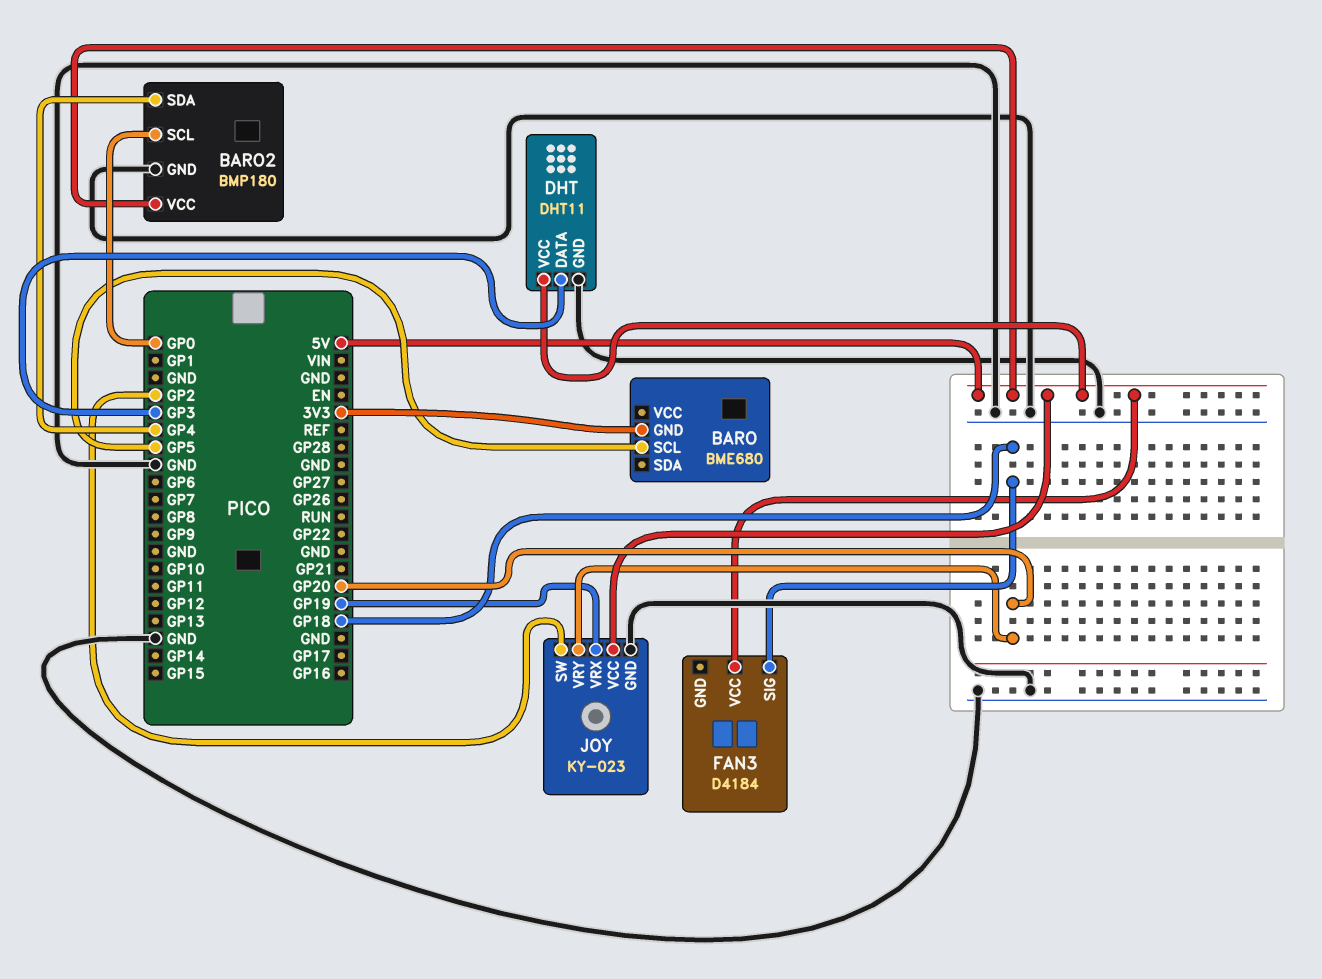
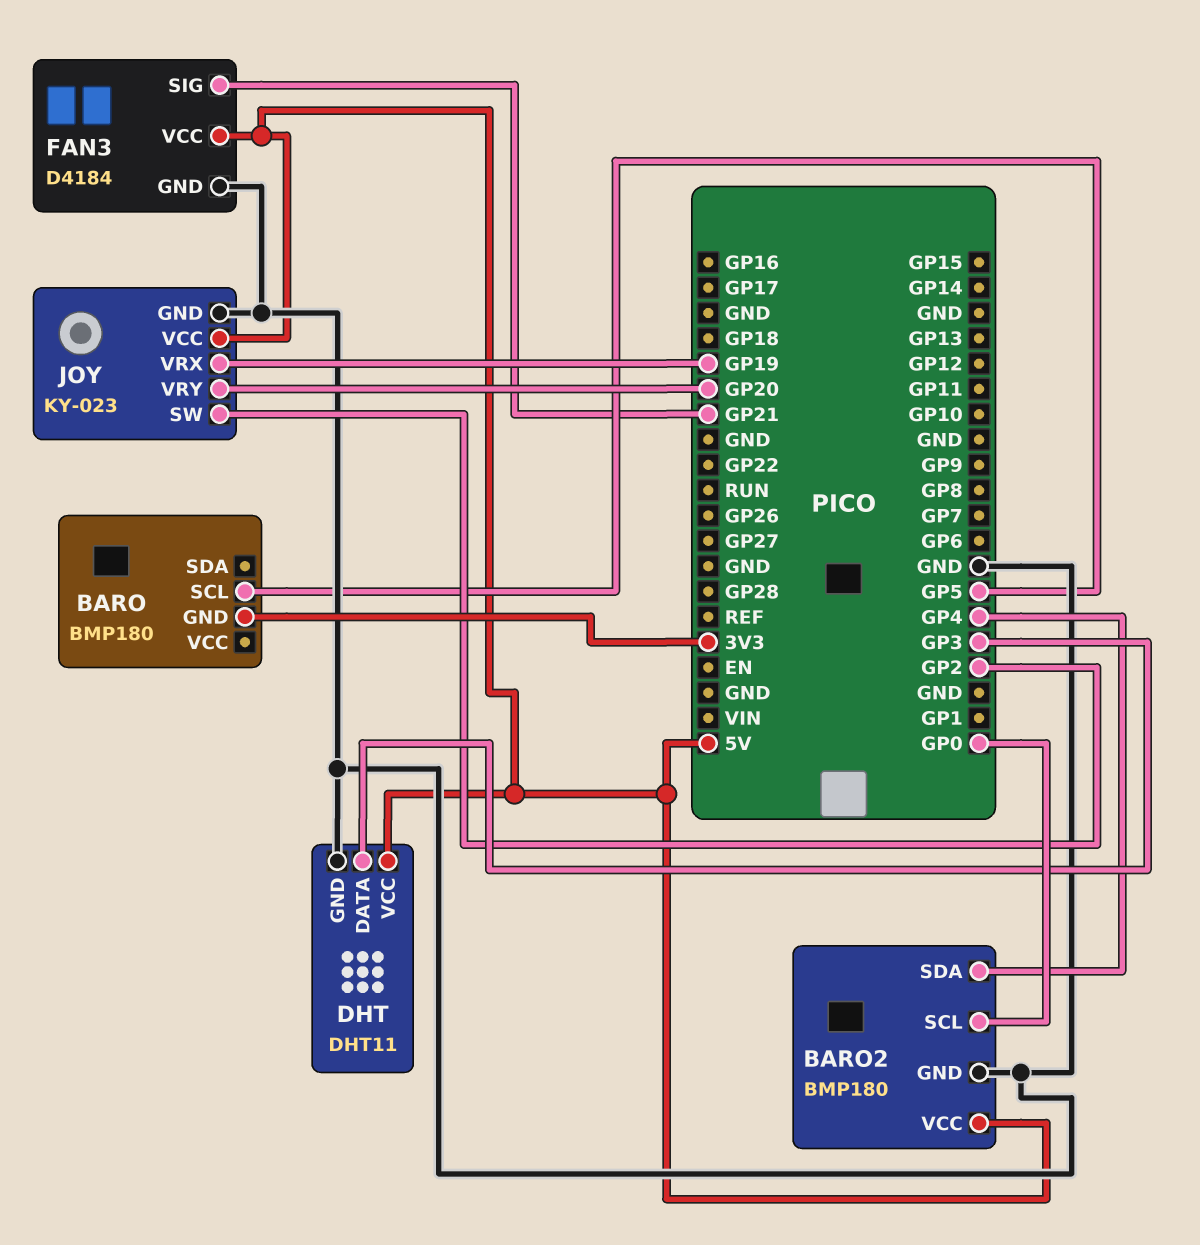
BARO: BME680 -> BMP180
FAN3 pin GND: none -> GND
FAN3 pin SIG: GP18 -> GP21

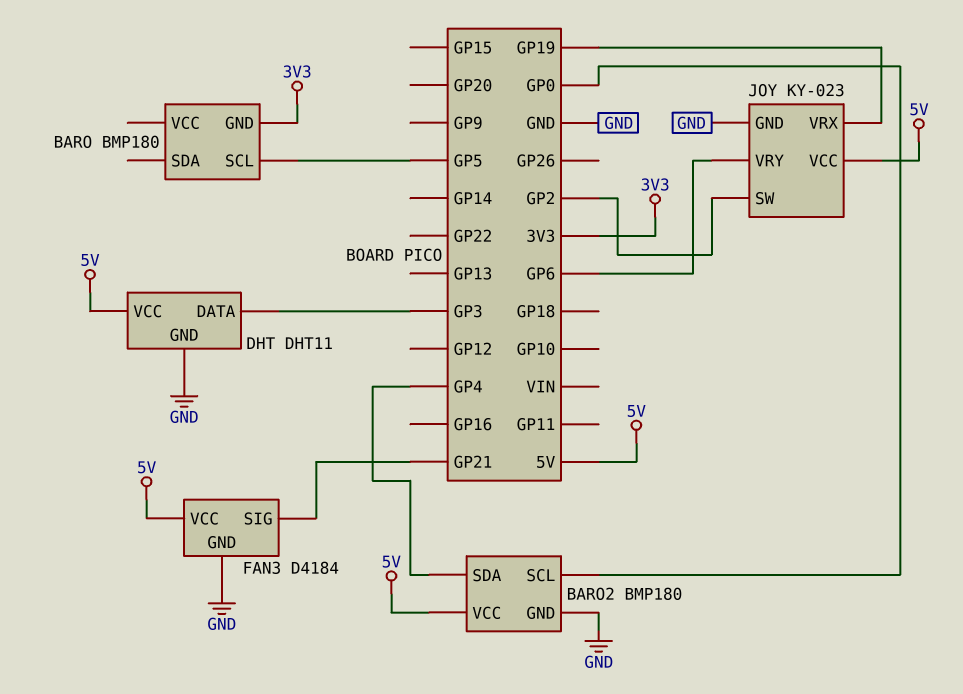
JOY pin VRY: GP20 -> GP6

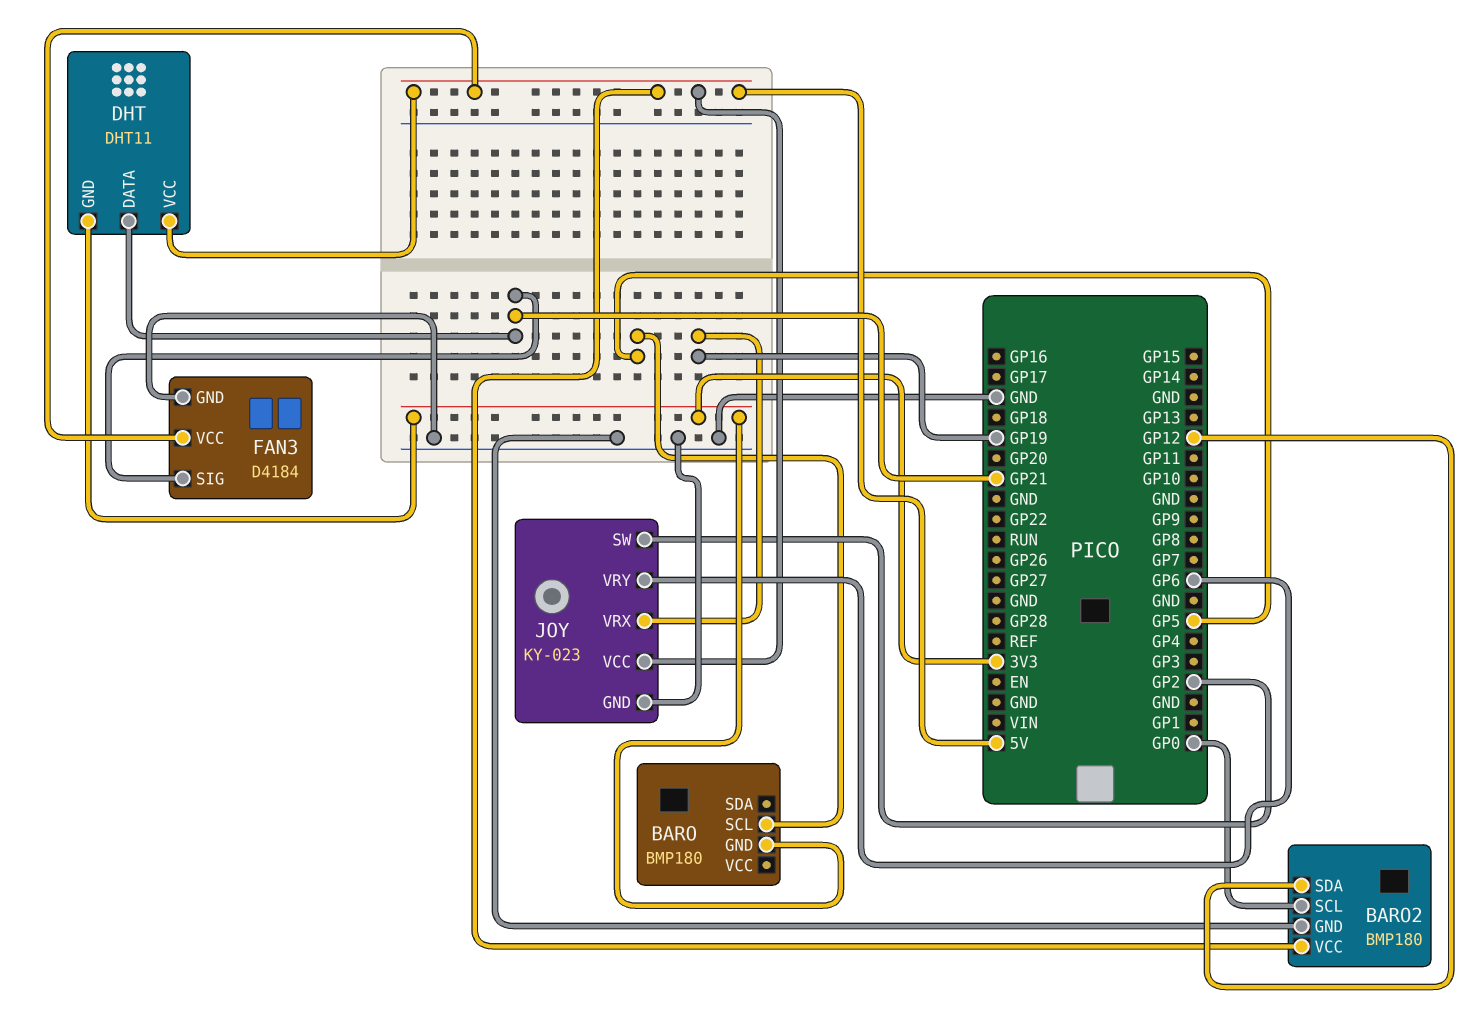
BARO2 pin SDA: GP4 -> GP12
DHT pin DATA: GP3 -> GP21
DHT pin GND: GND -> 3V3

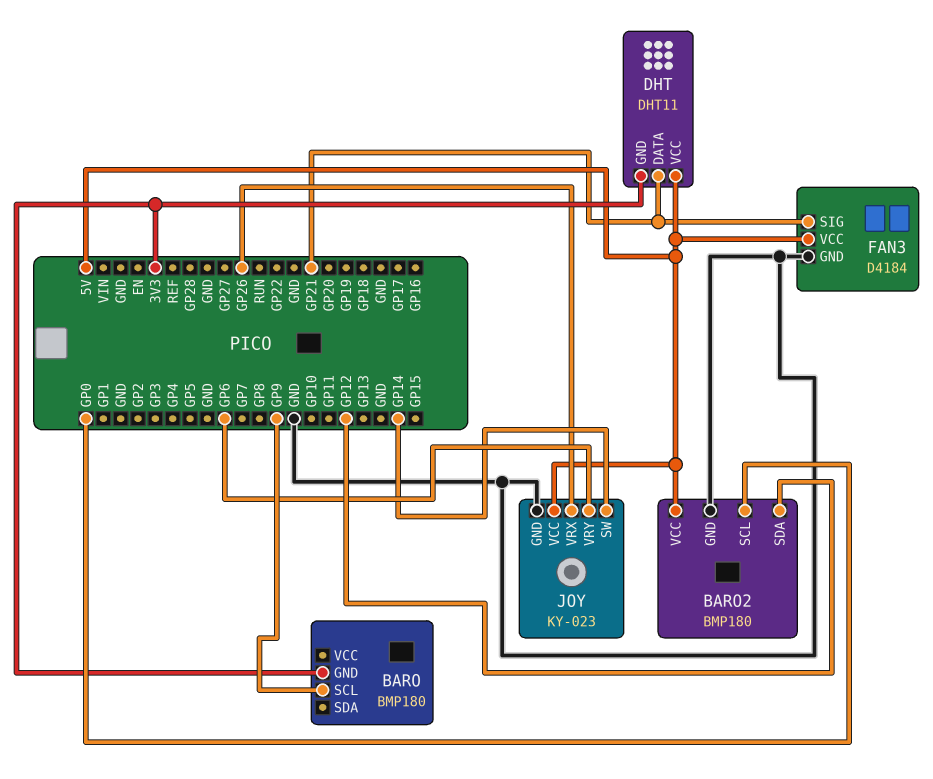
BARO pin SCL: GP5 -> GP9
JOY pin SW: GP2 -> GP14
JOY pin VRX: GP19 -> GP26

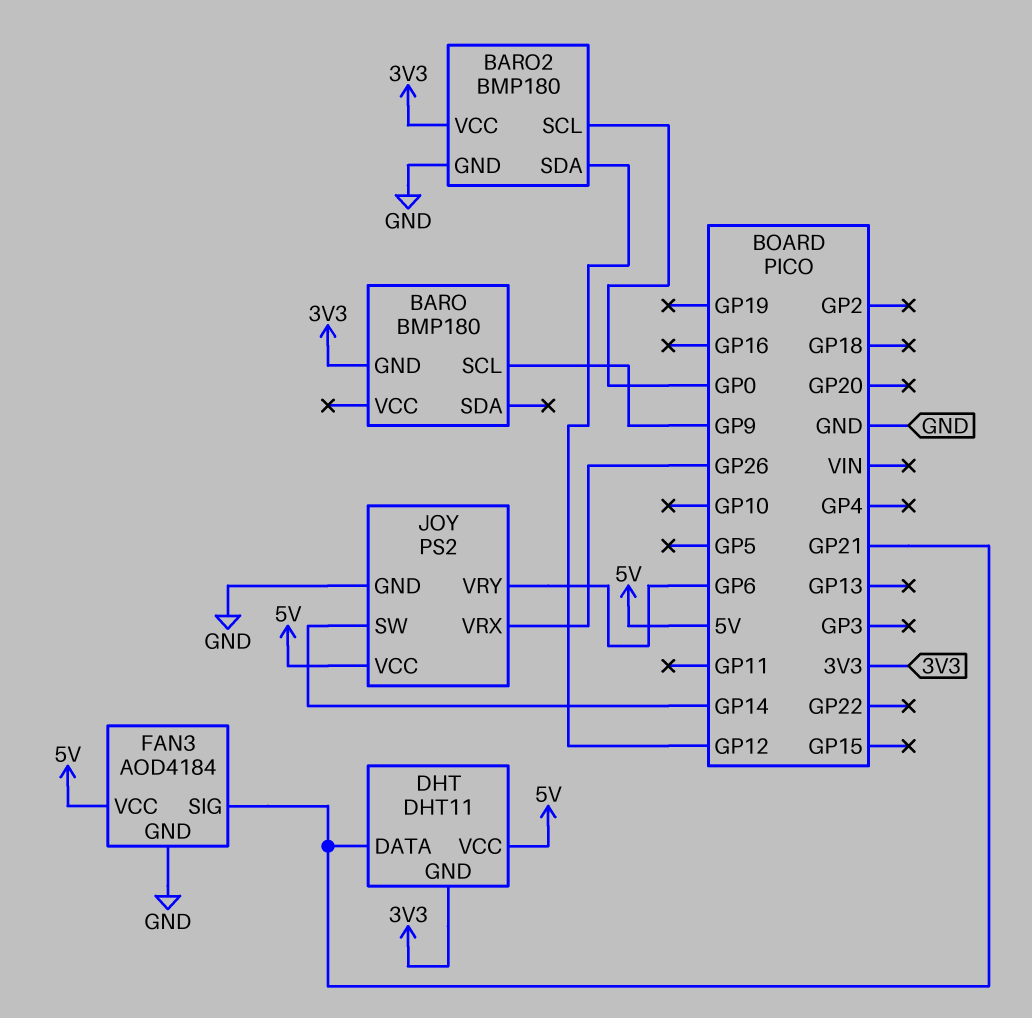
BARO2 pin VCC: 5V -> 3V3
FAN3: D4184 -> AOD4184
JOY: KY-023 -> PS2

